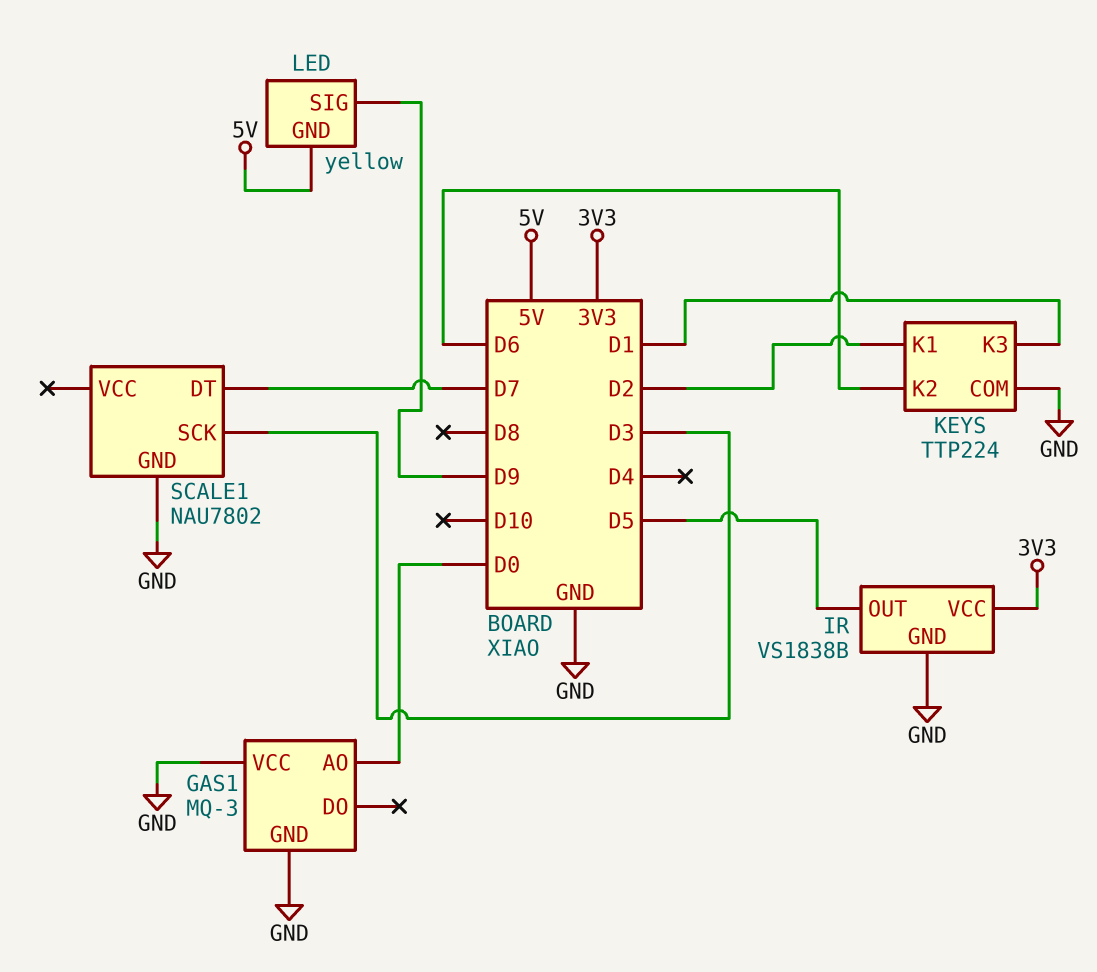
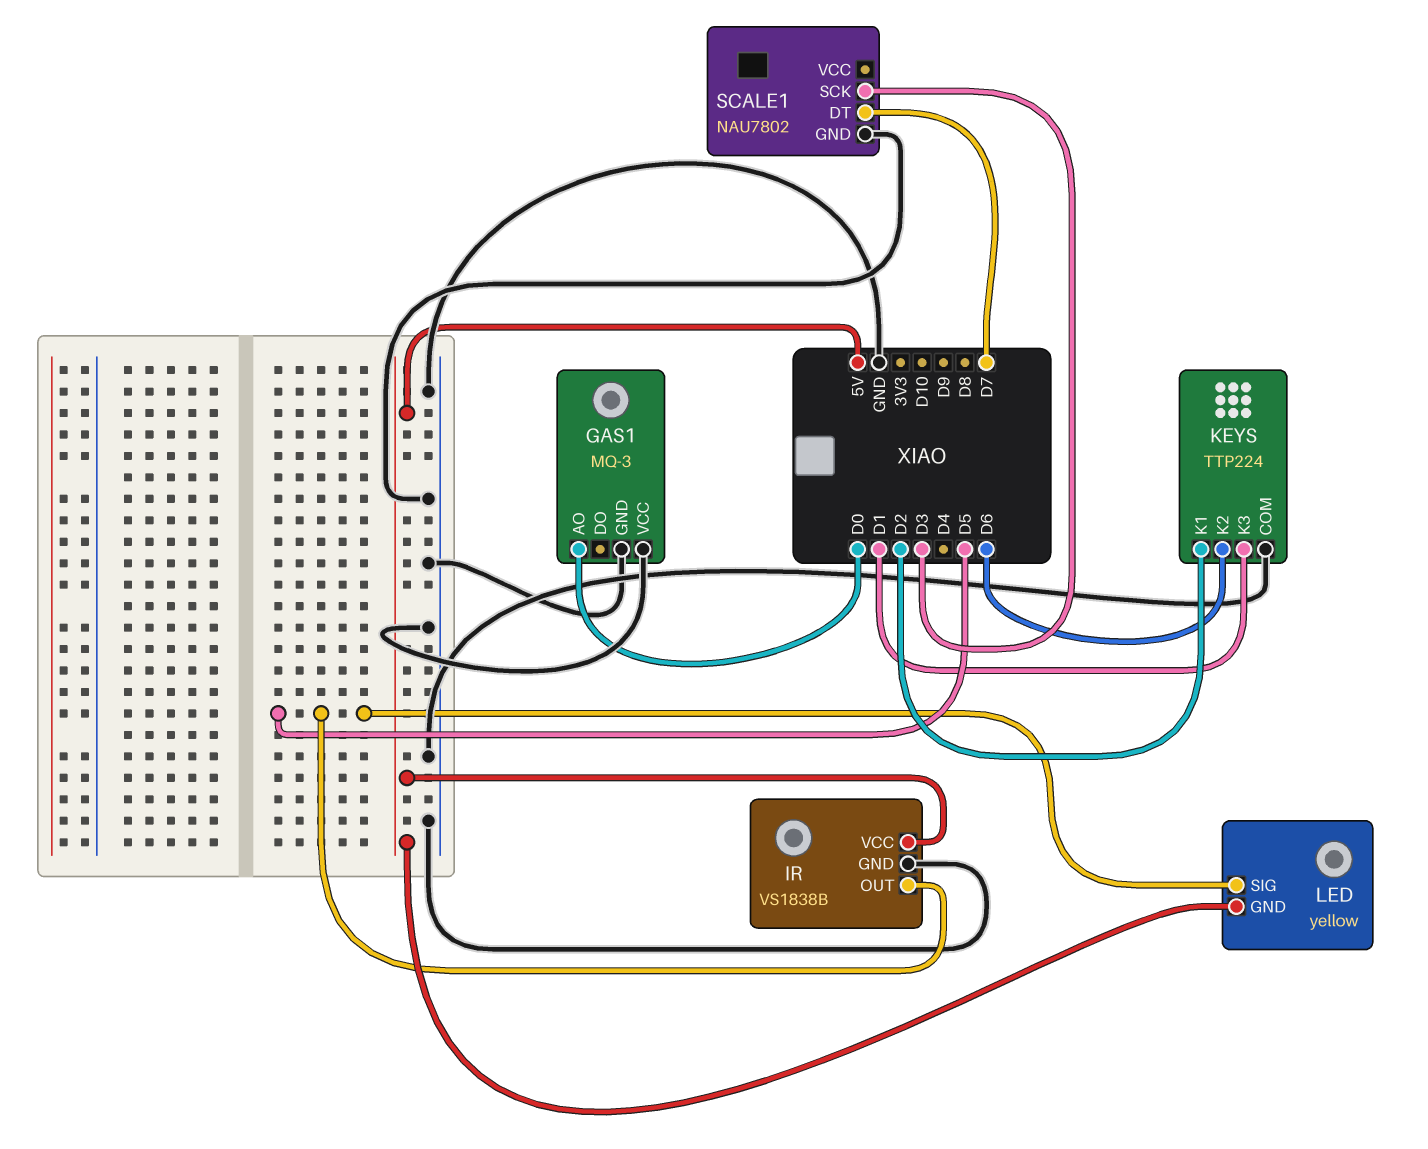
IR pin VCC: 3V3 -> 5V
LED pin SIG: D9 -> D5

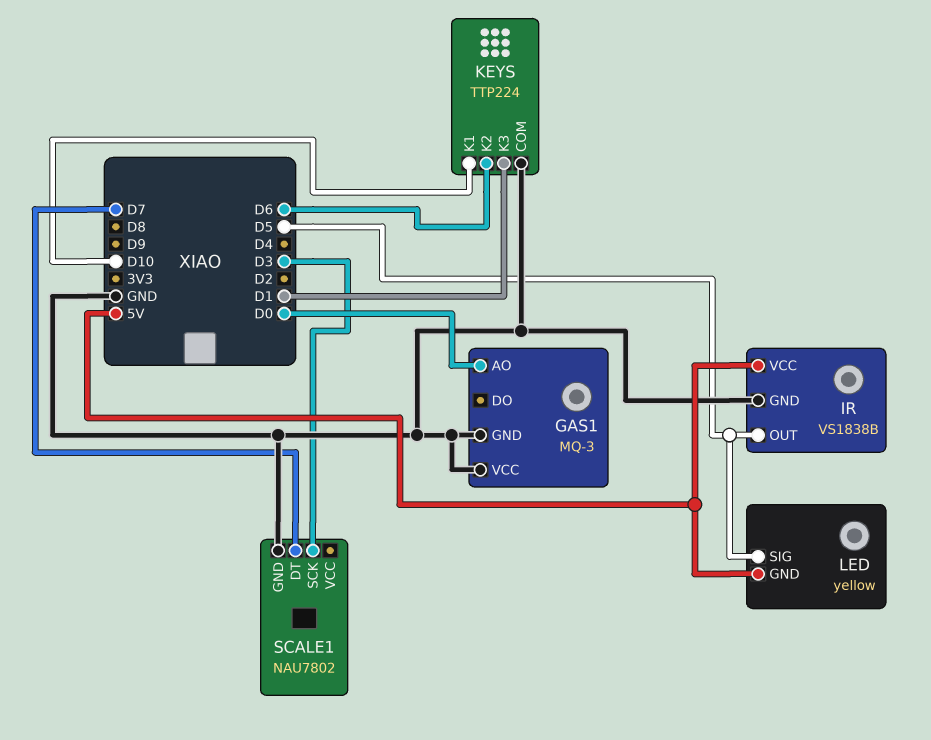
KEYS pin K1: D2 -> D10

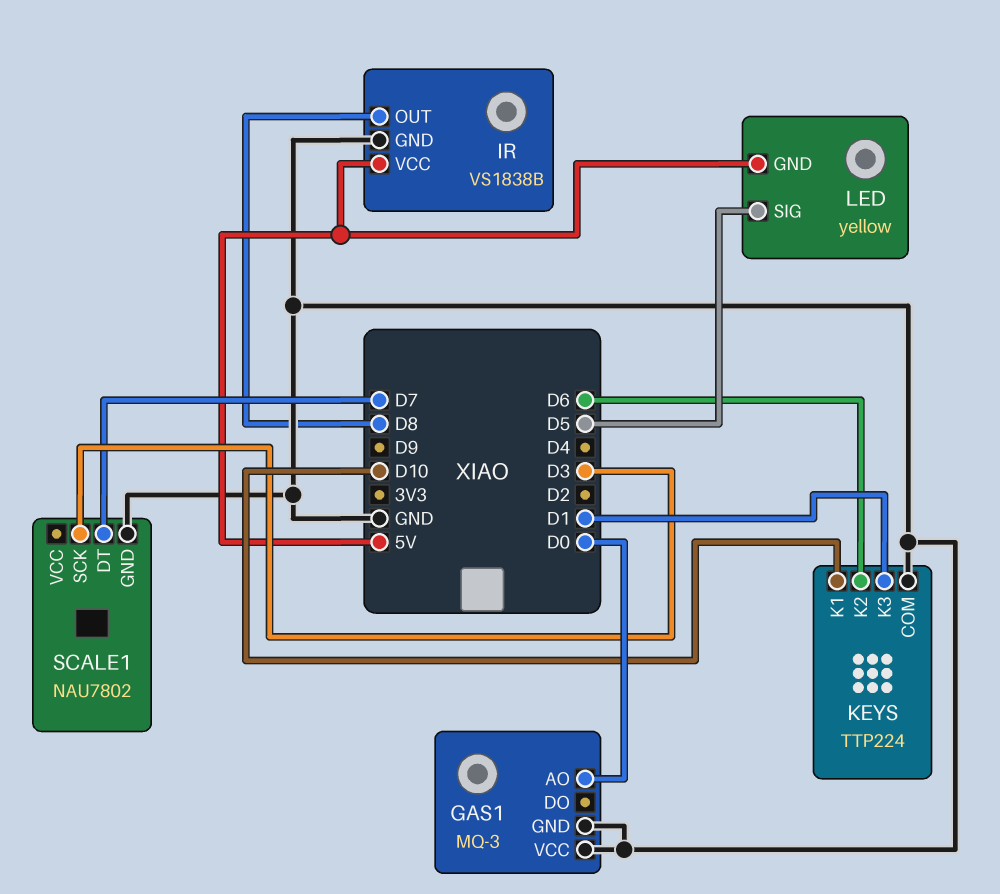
IR pin OUT: D5 -> D8

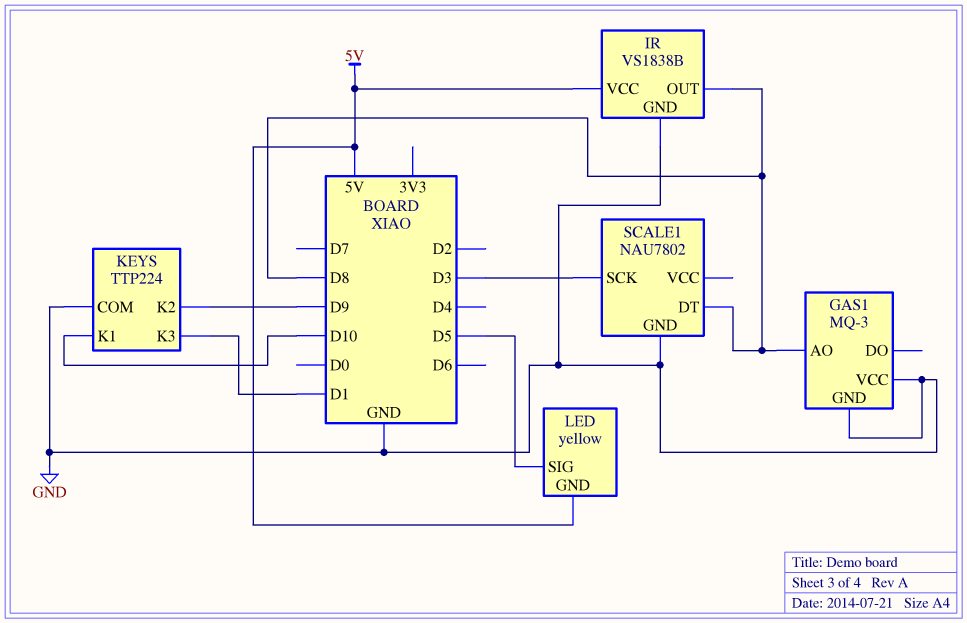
GAS1 pin AO: D0 -> D8
KEYS pin K2: D6 -> D9
SCALE1 pin DT: D7 -> D8

